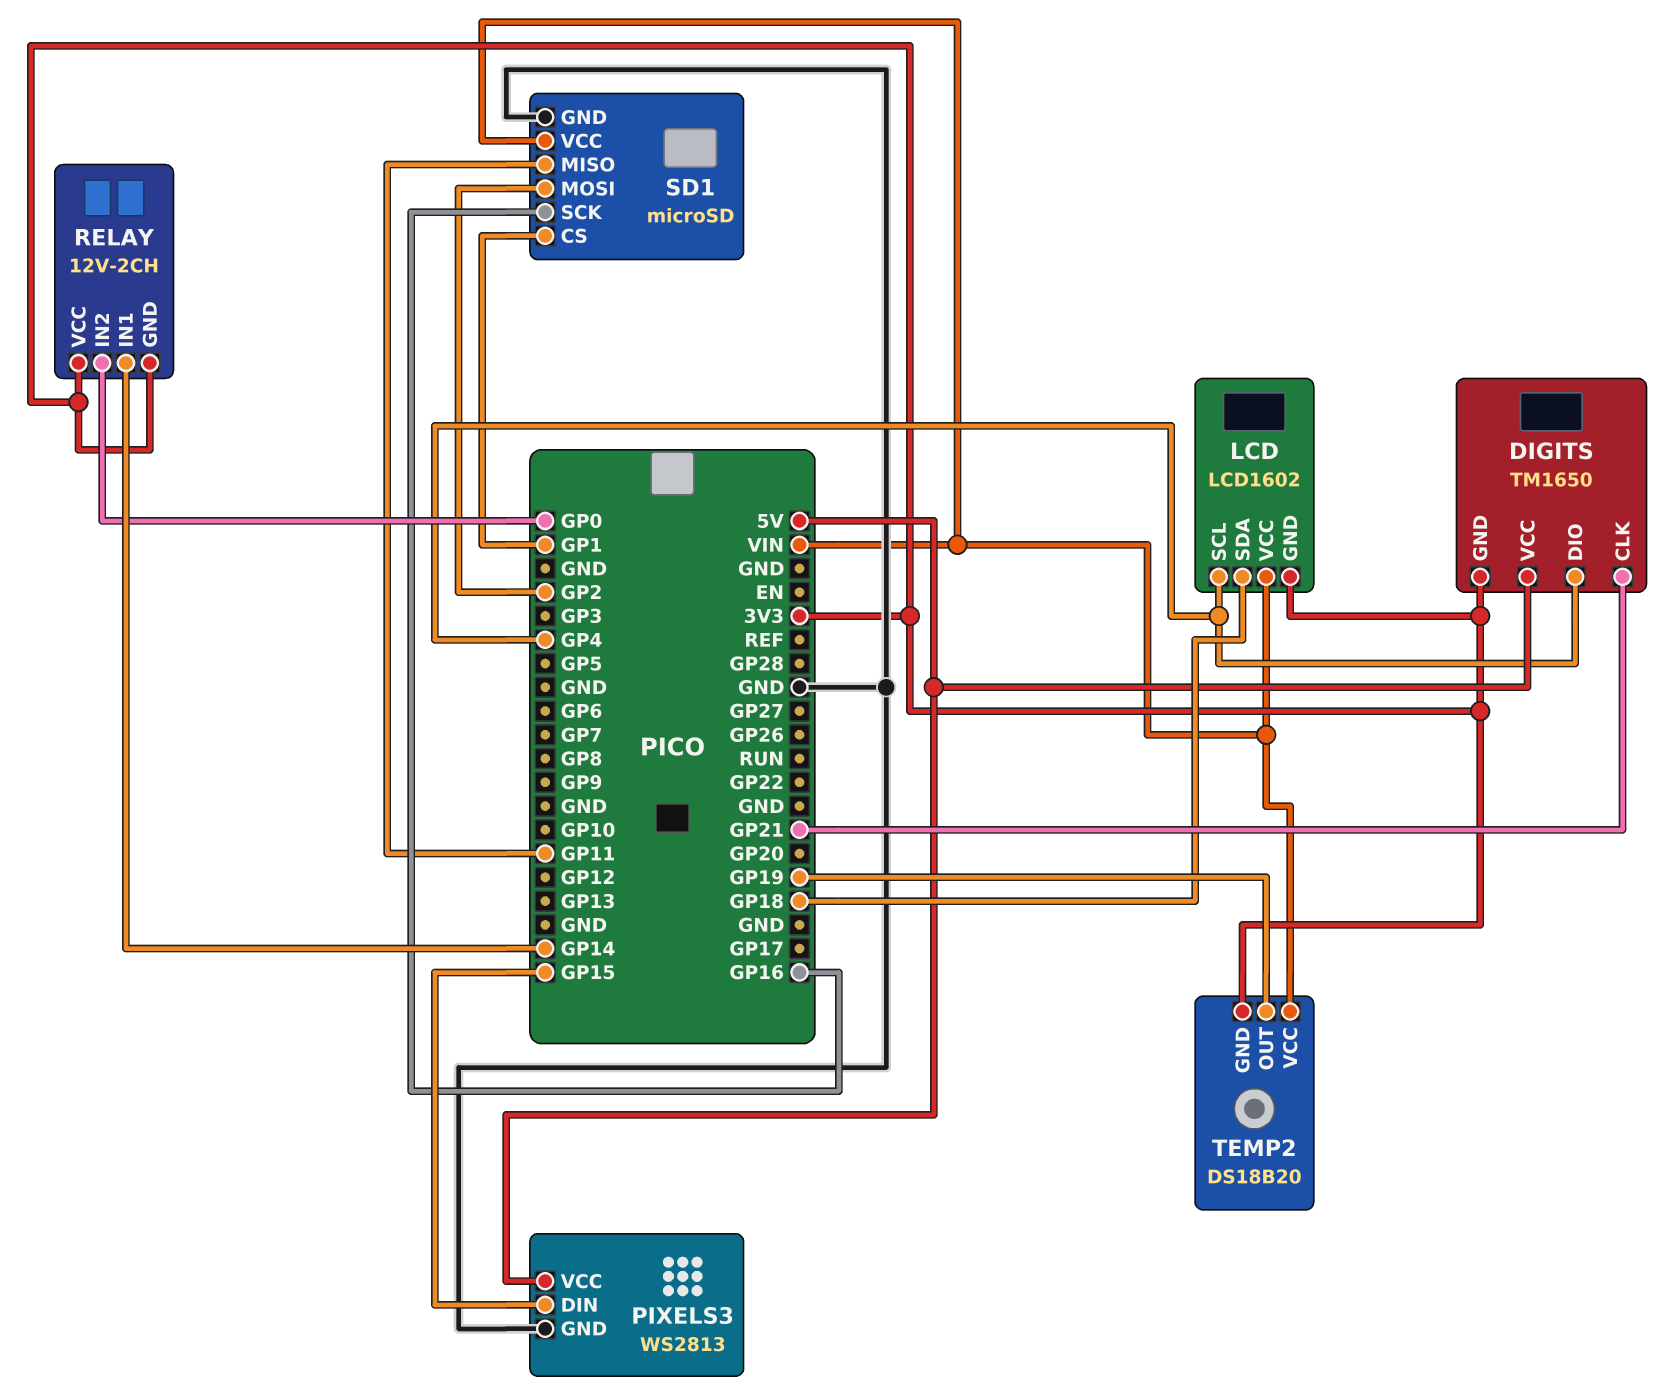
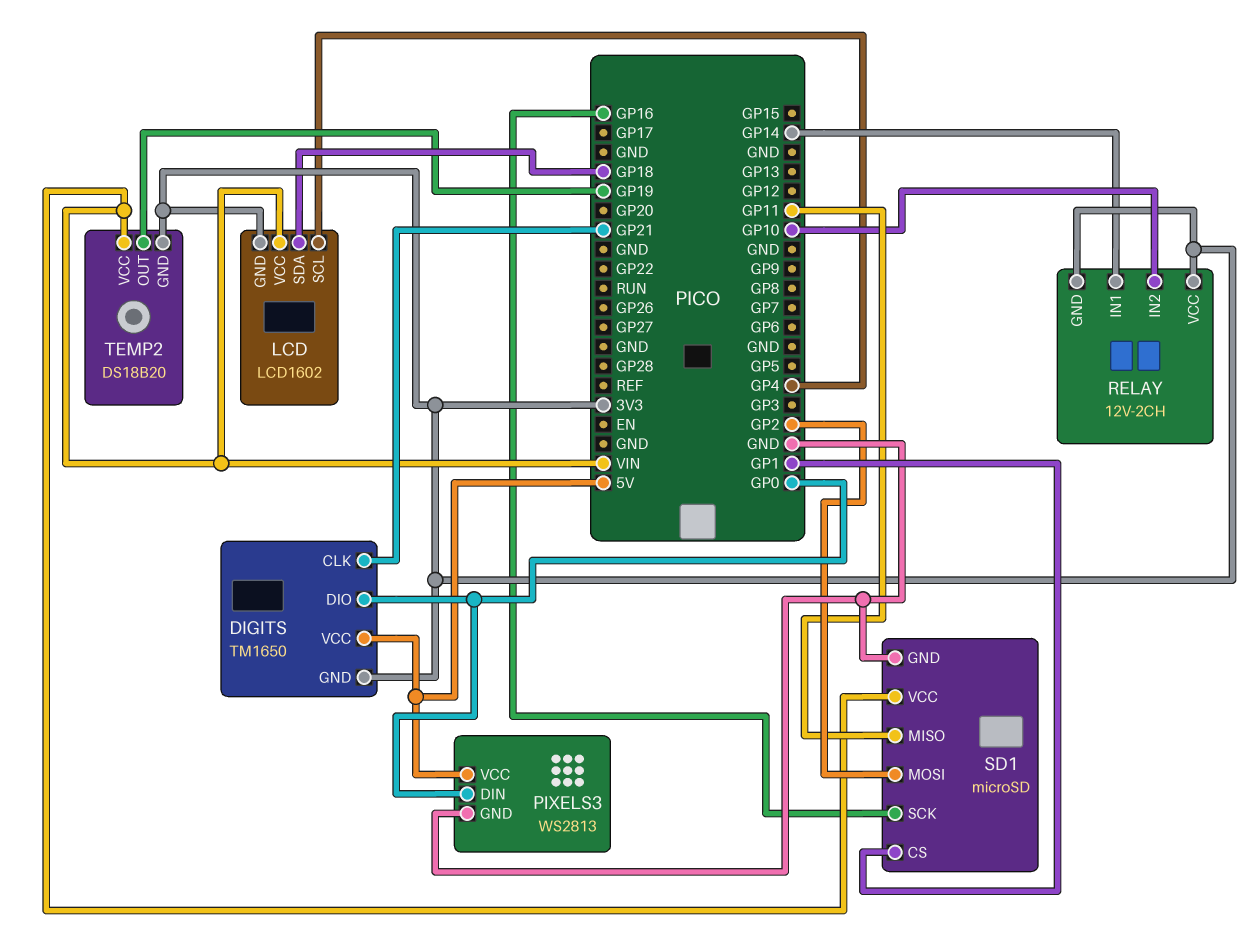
DIGITS pin DIO: GP4 -> GP0
PIXELS3 pin DIN: GP15 -> GP0
RELAY pin IN2: GP0 -> GP10

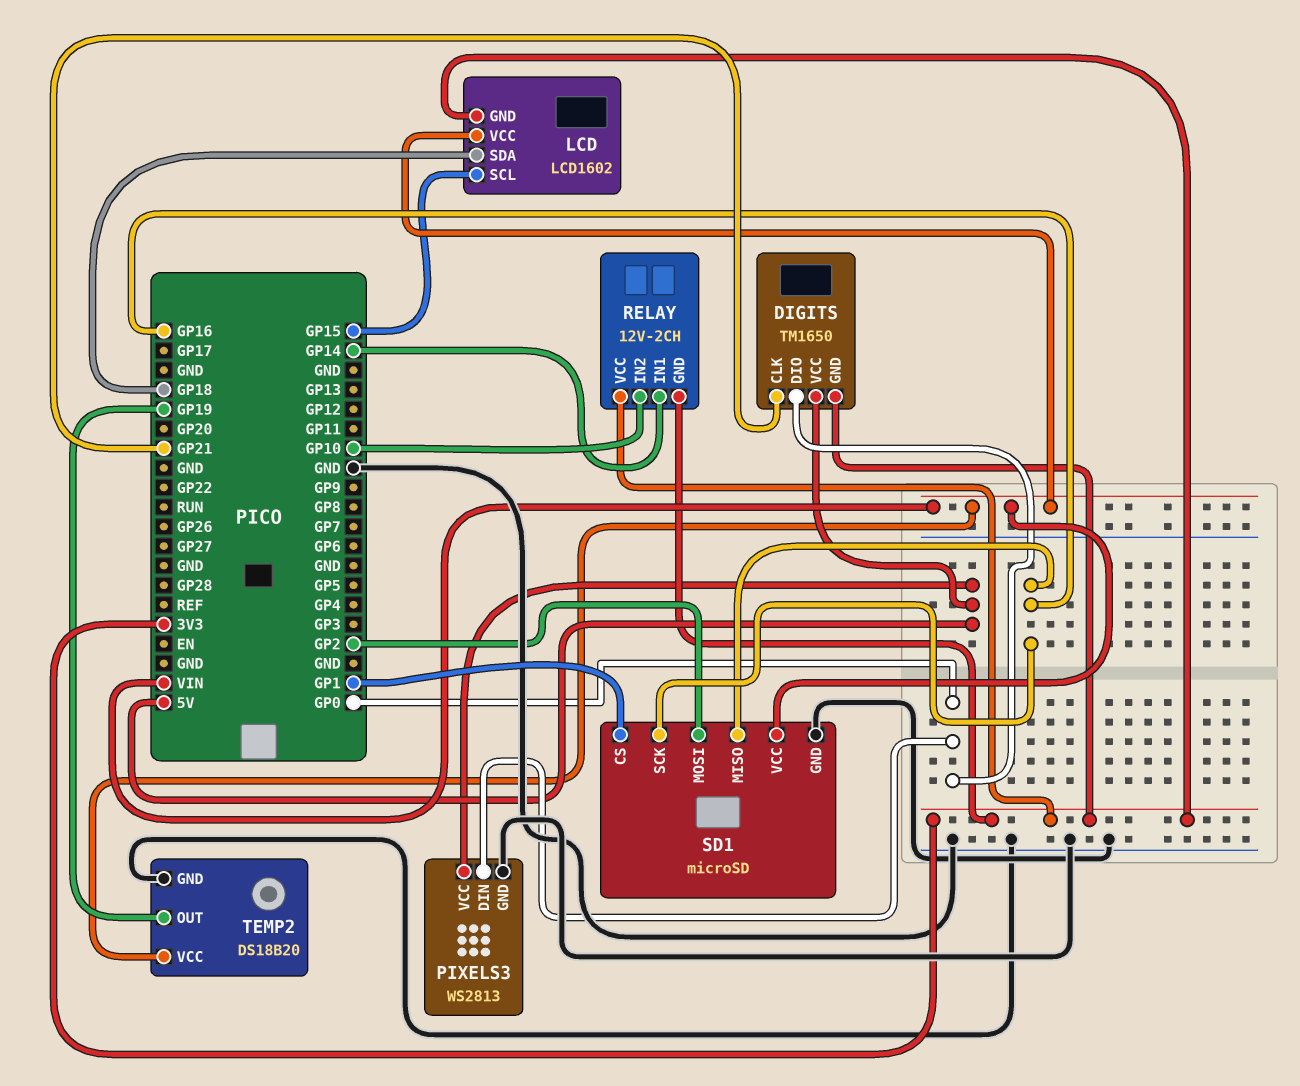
LCD pin SCL: GP4 -> GP15
SD1 pin MISO: GP11 -> GP16
TEMP2 pin GND: 3V3 -> GND

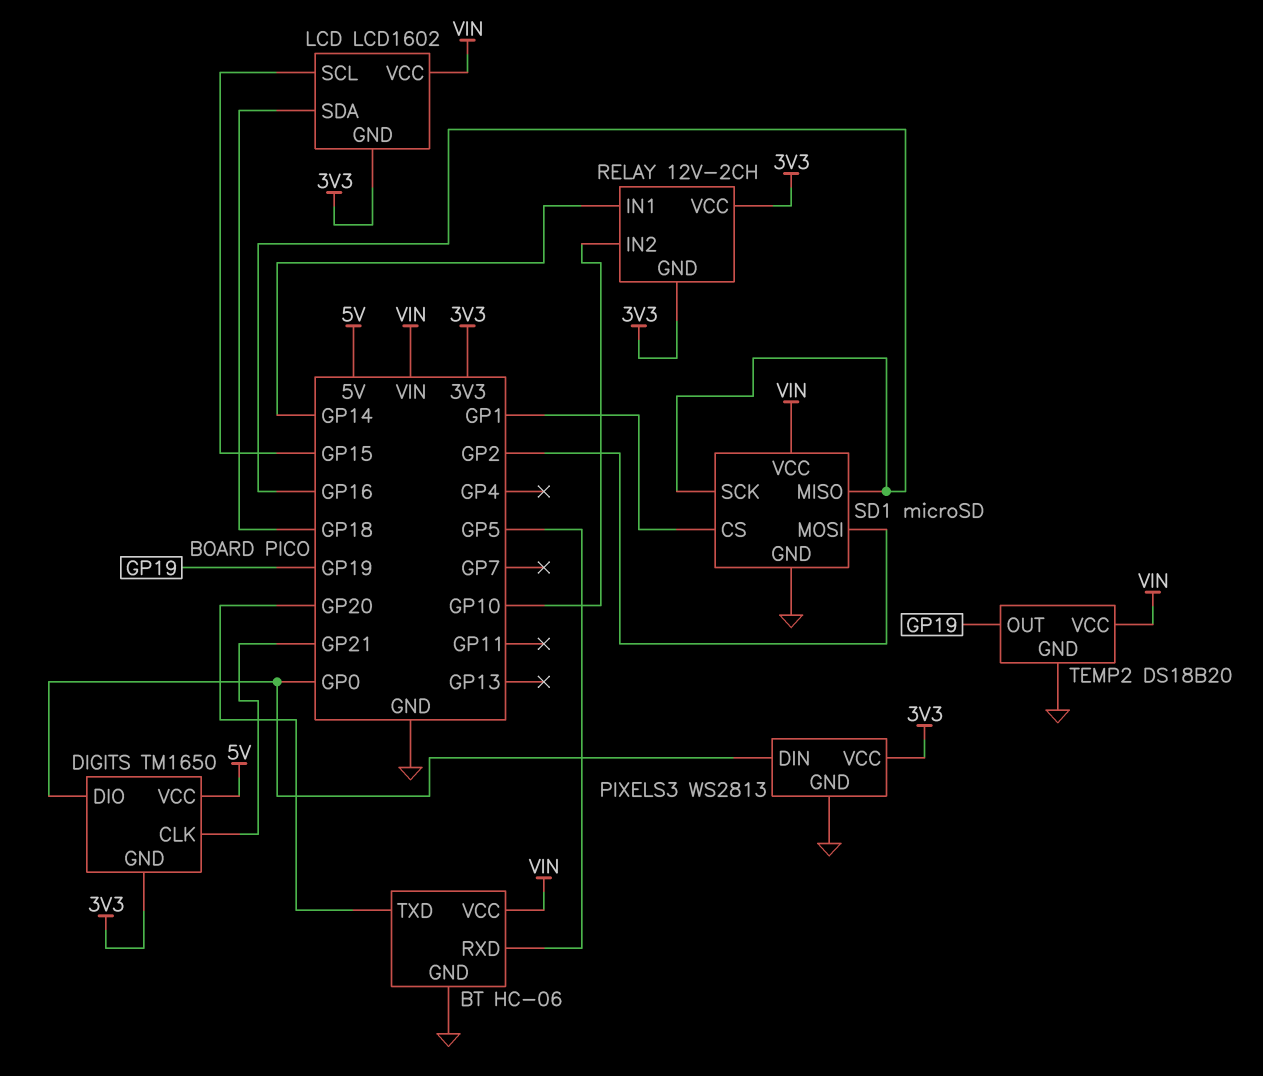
BT: none -> HC-06
BT pin GND: none -> GND
BT pin RXD: none -> GP5
BT pin TXD: none -> GP20
BT pin VCC: none -> VIN
PIXELS3 pin VCC: 5V -> 3V3

